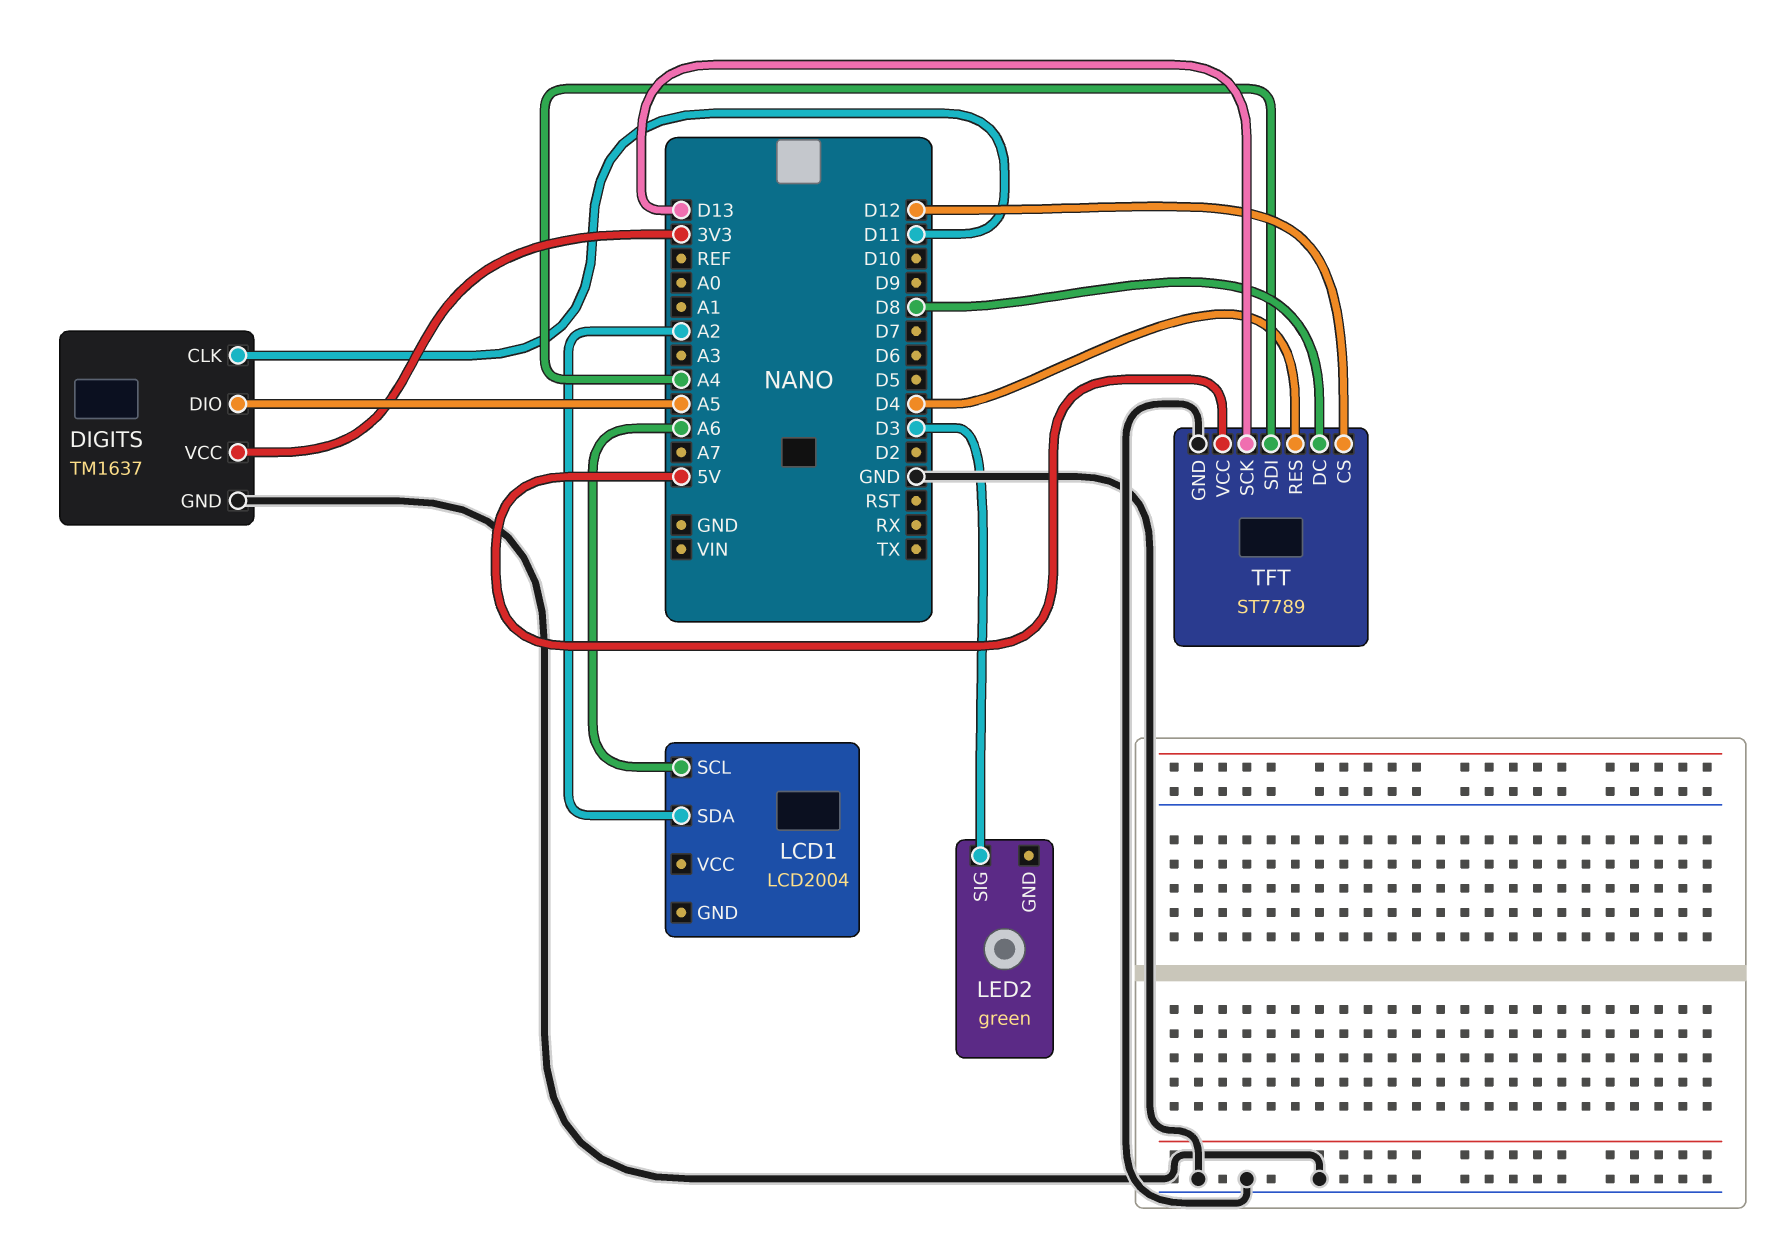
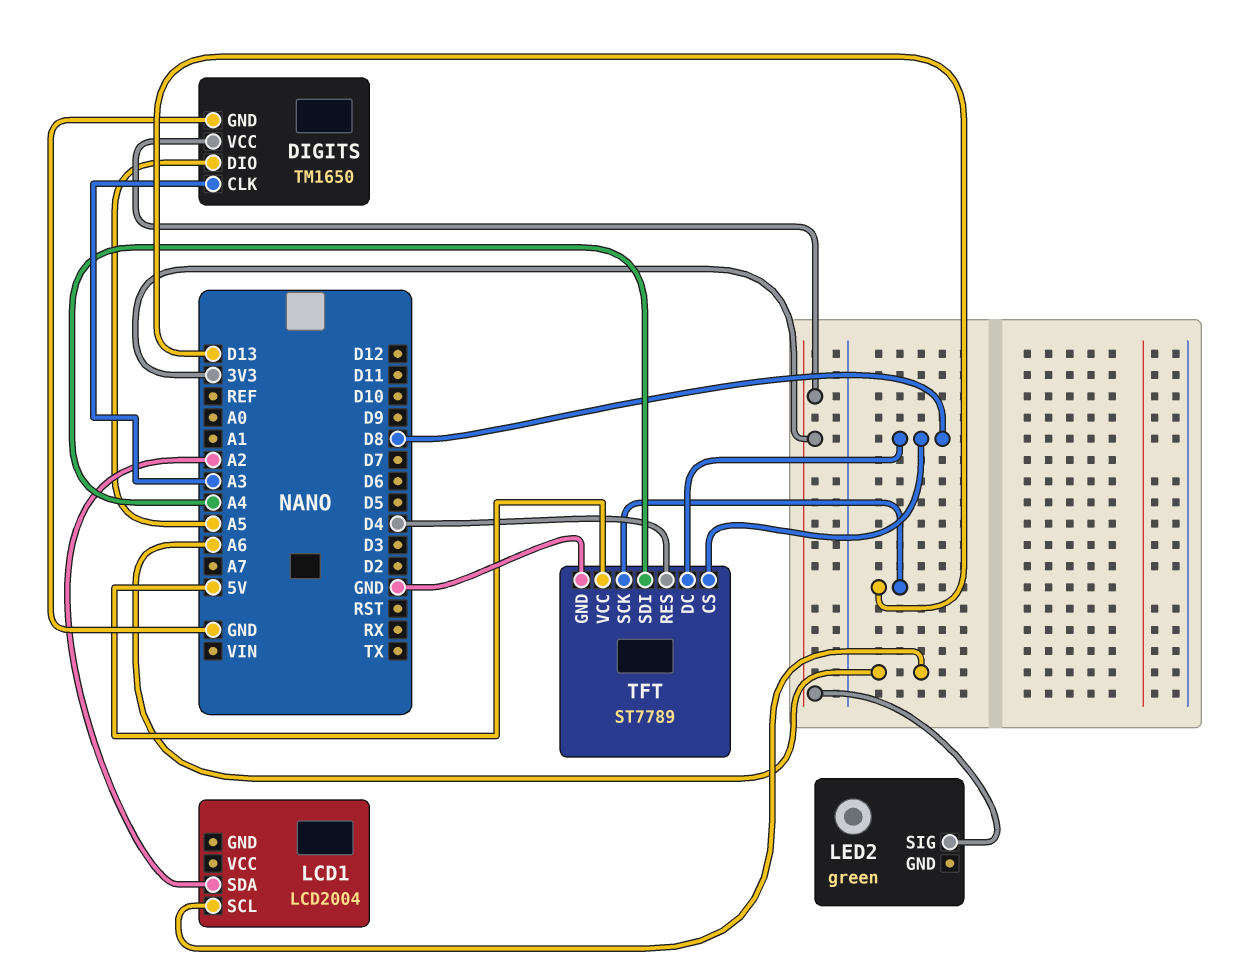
DIGITS: TM1637 -> TM1650
DIGITS pin CLK: D11 -> A3
LED2 pin SIG: D3 -> 3V3
TFT pin CS: D12 -> D8

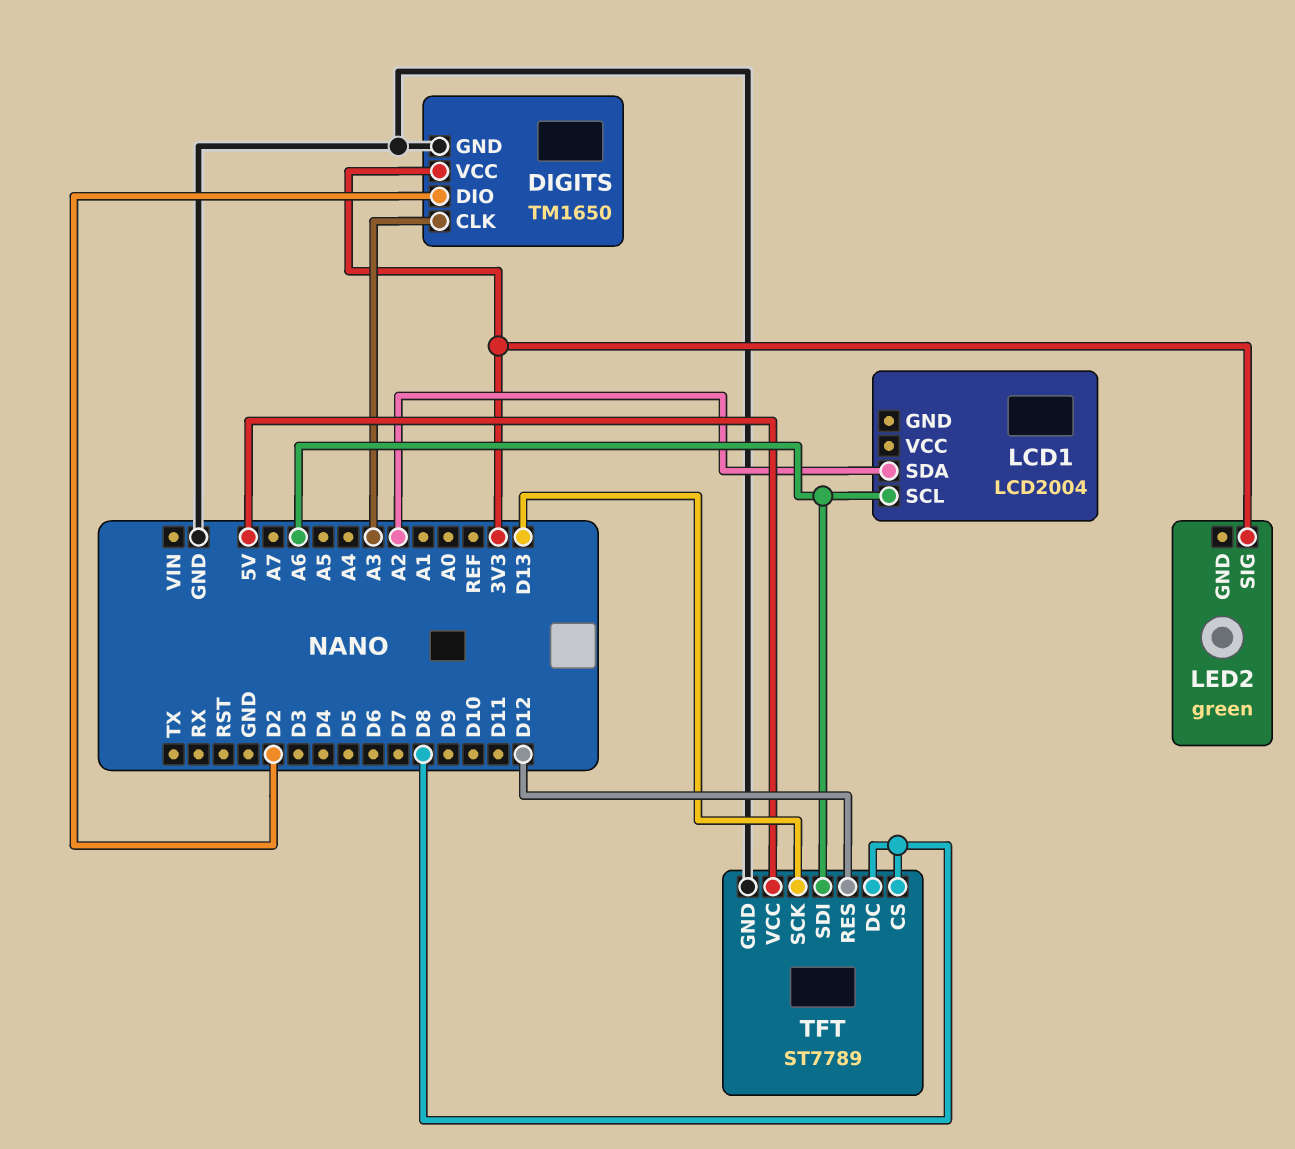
DIGITS pin DIO: A5 -> D2
TFT pin RES: D4 -> D12
TFT pin SDI: A4 -> A6

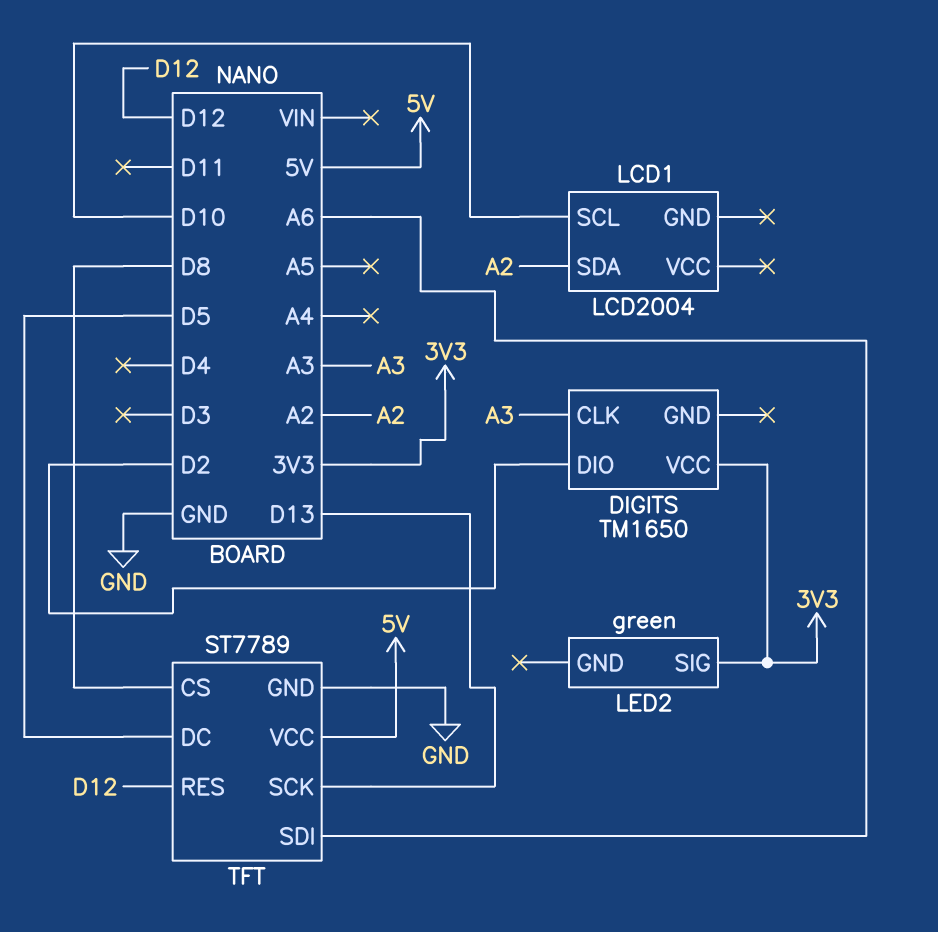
DIGITS pin GND: GND -> none
LCD1 pin SCL: A6 -> D10
TFT pin DC: D8 -> D5

